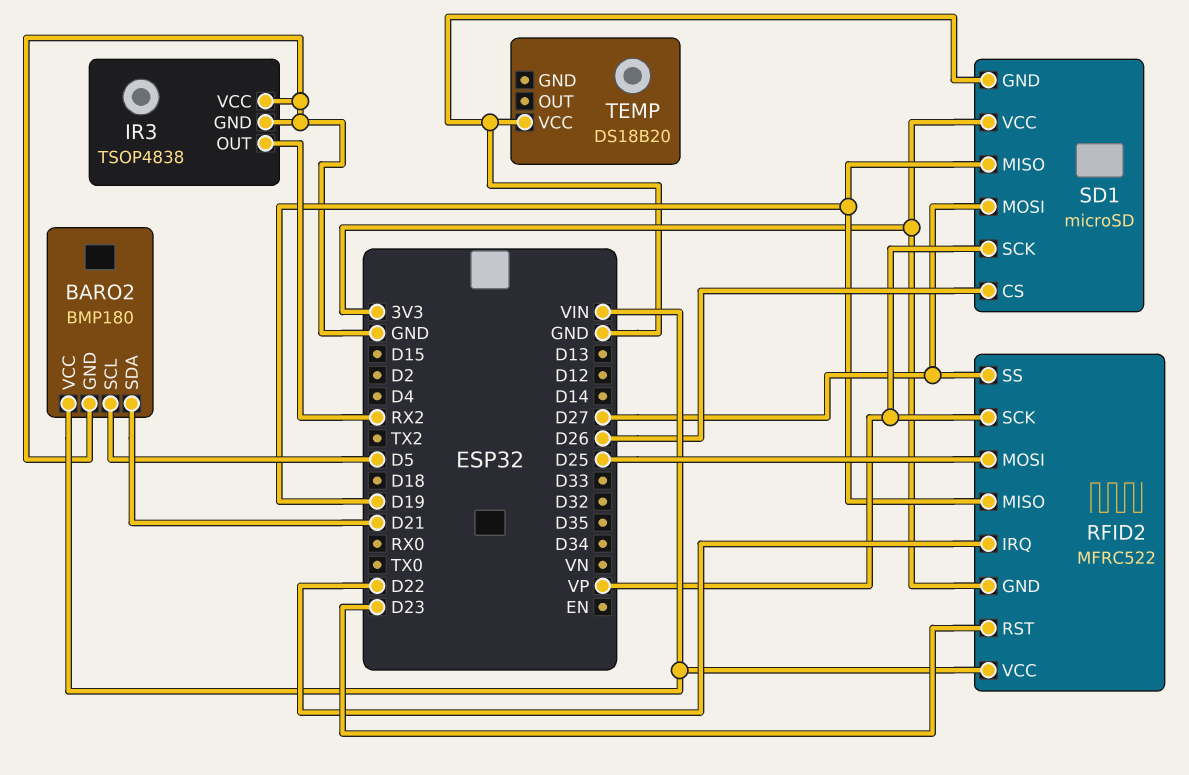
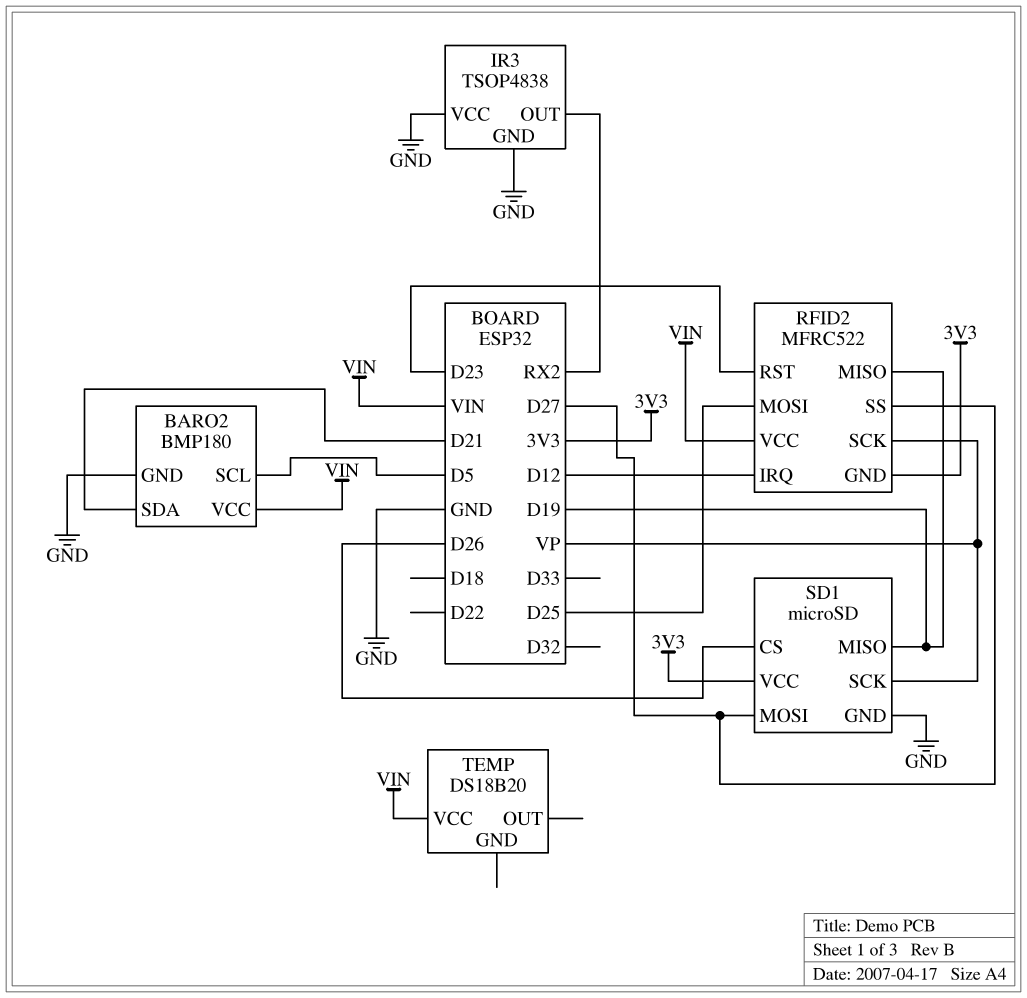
RFID2 pin IRQ: D22 -> D12
TEMP pin VCC: GND -> VIN

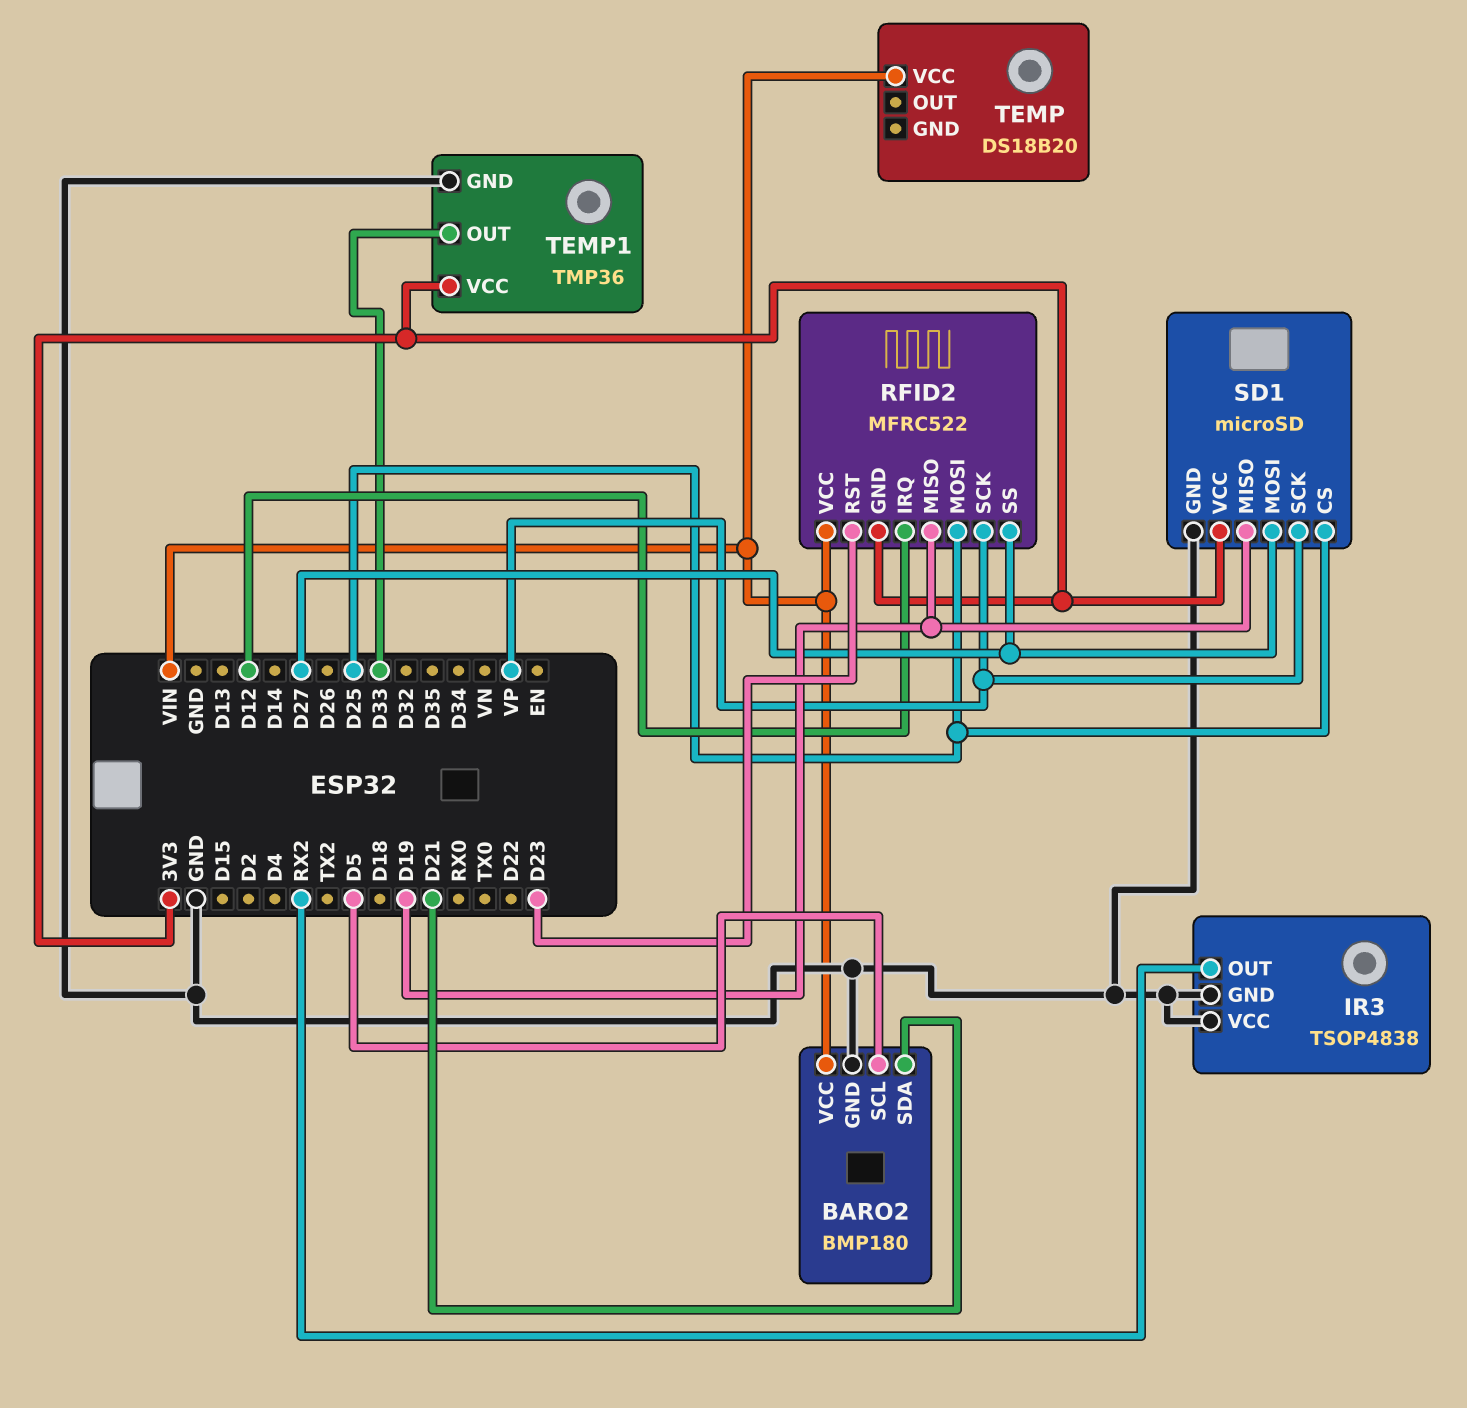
SD1 pin CS: D26 -> D25
TEMP1: none -> TMP36
TEMP1 pin GND: none -> GND
TEMP1 pin OUT: none -> D33
TEMP1 pin VCC: none -> 3V3

